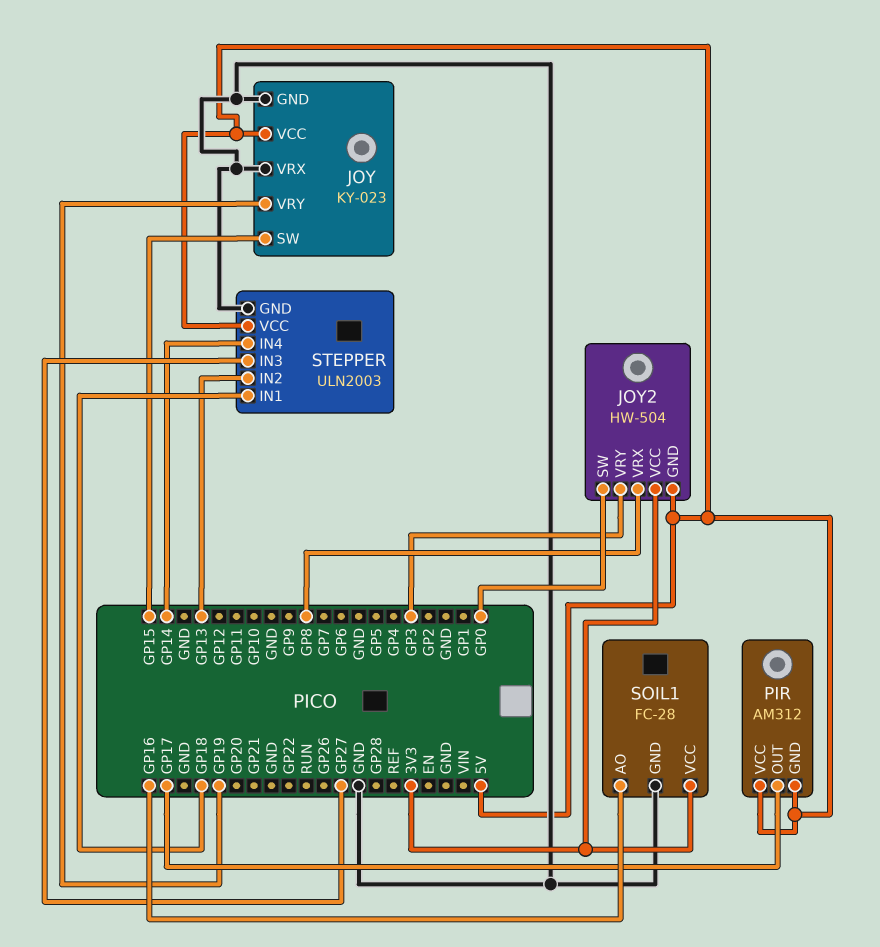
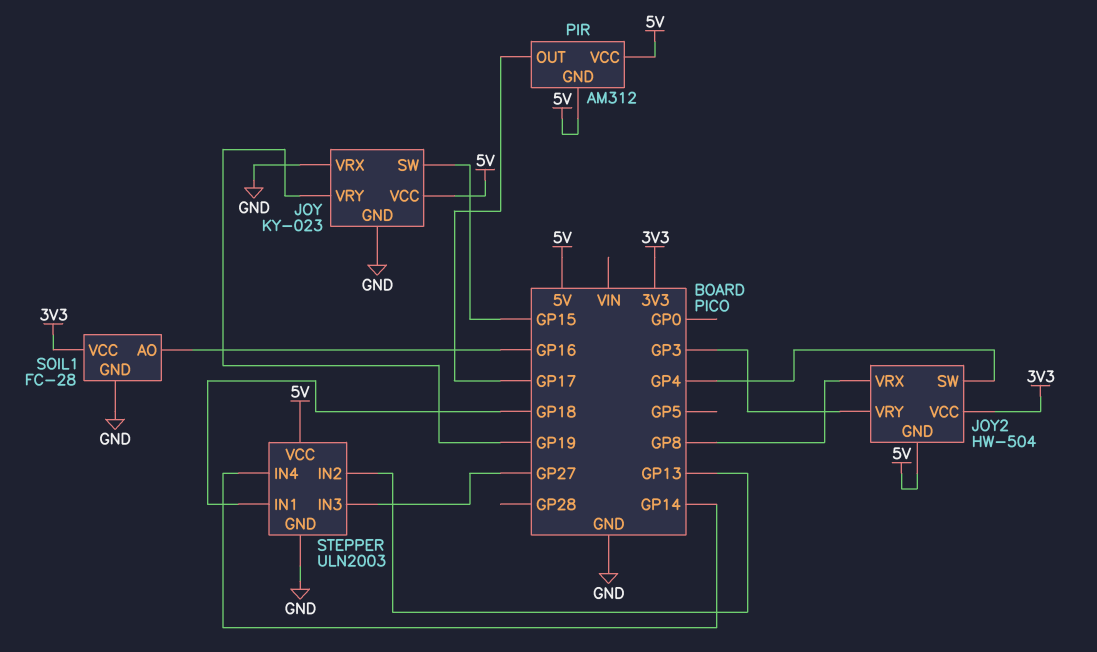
JOY2 pin SW: GP0 -> GP4

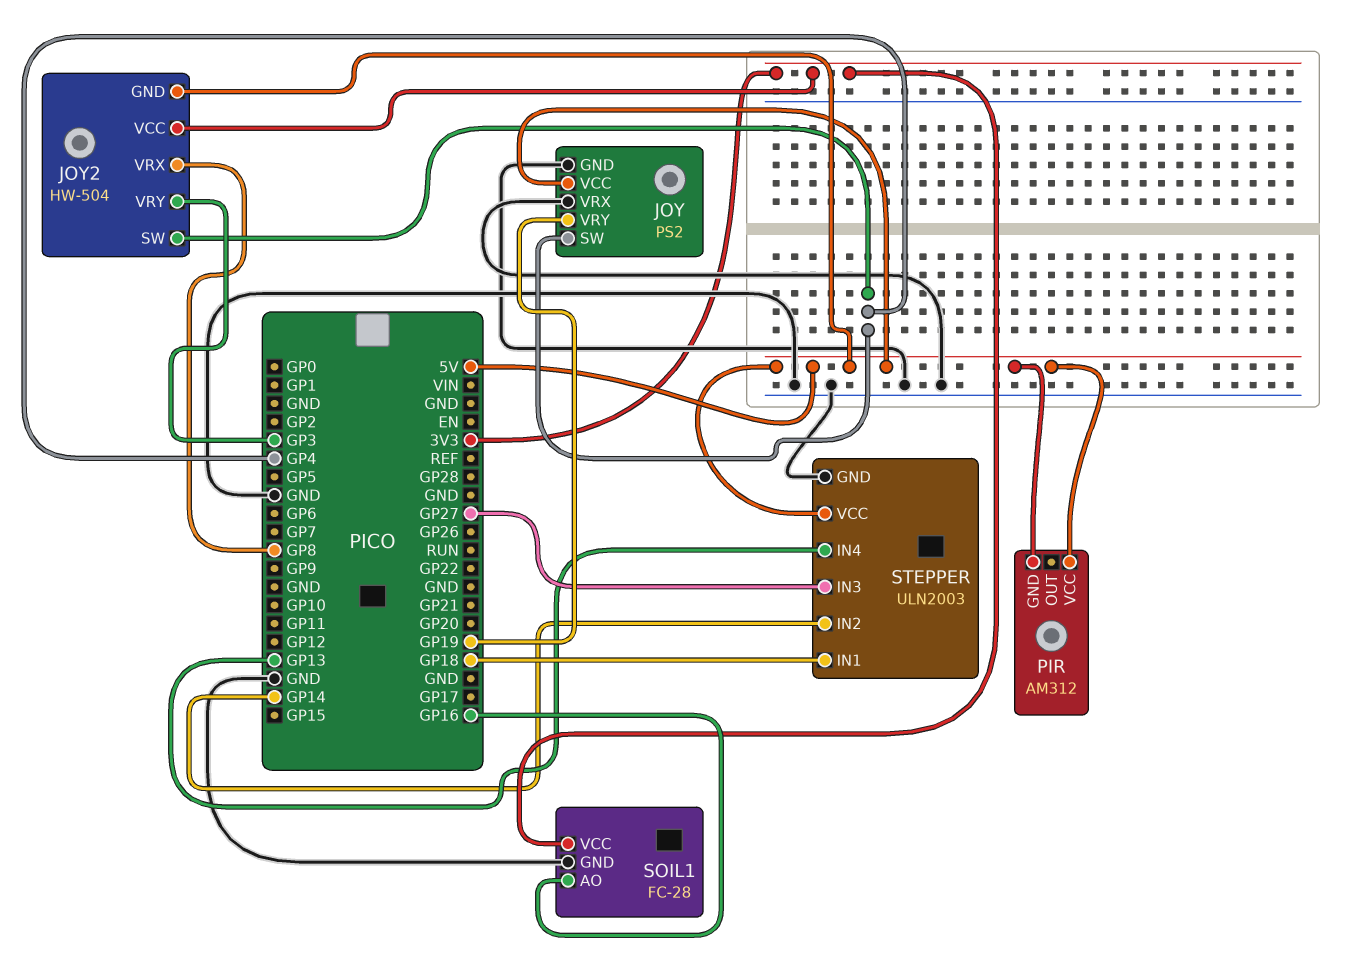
JOY: KY-023 -> PS2
JOY pin SW: GP15 -> GP4
PIR pin OUT: GP17 -> none
STEPPER pin IN2: GP13 -> GP14
STEPPER pin IN4: GP14 -> GP13

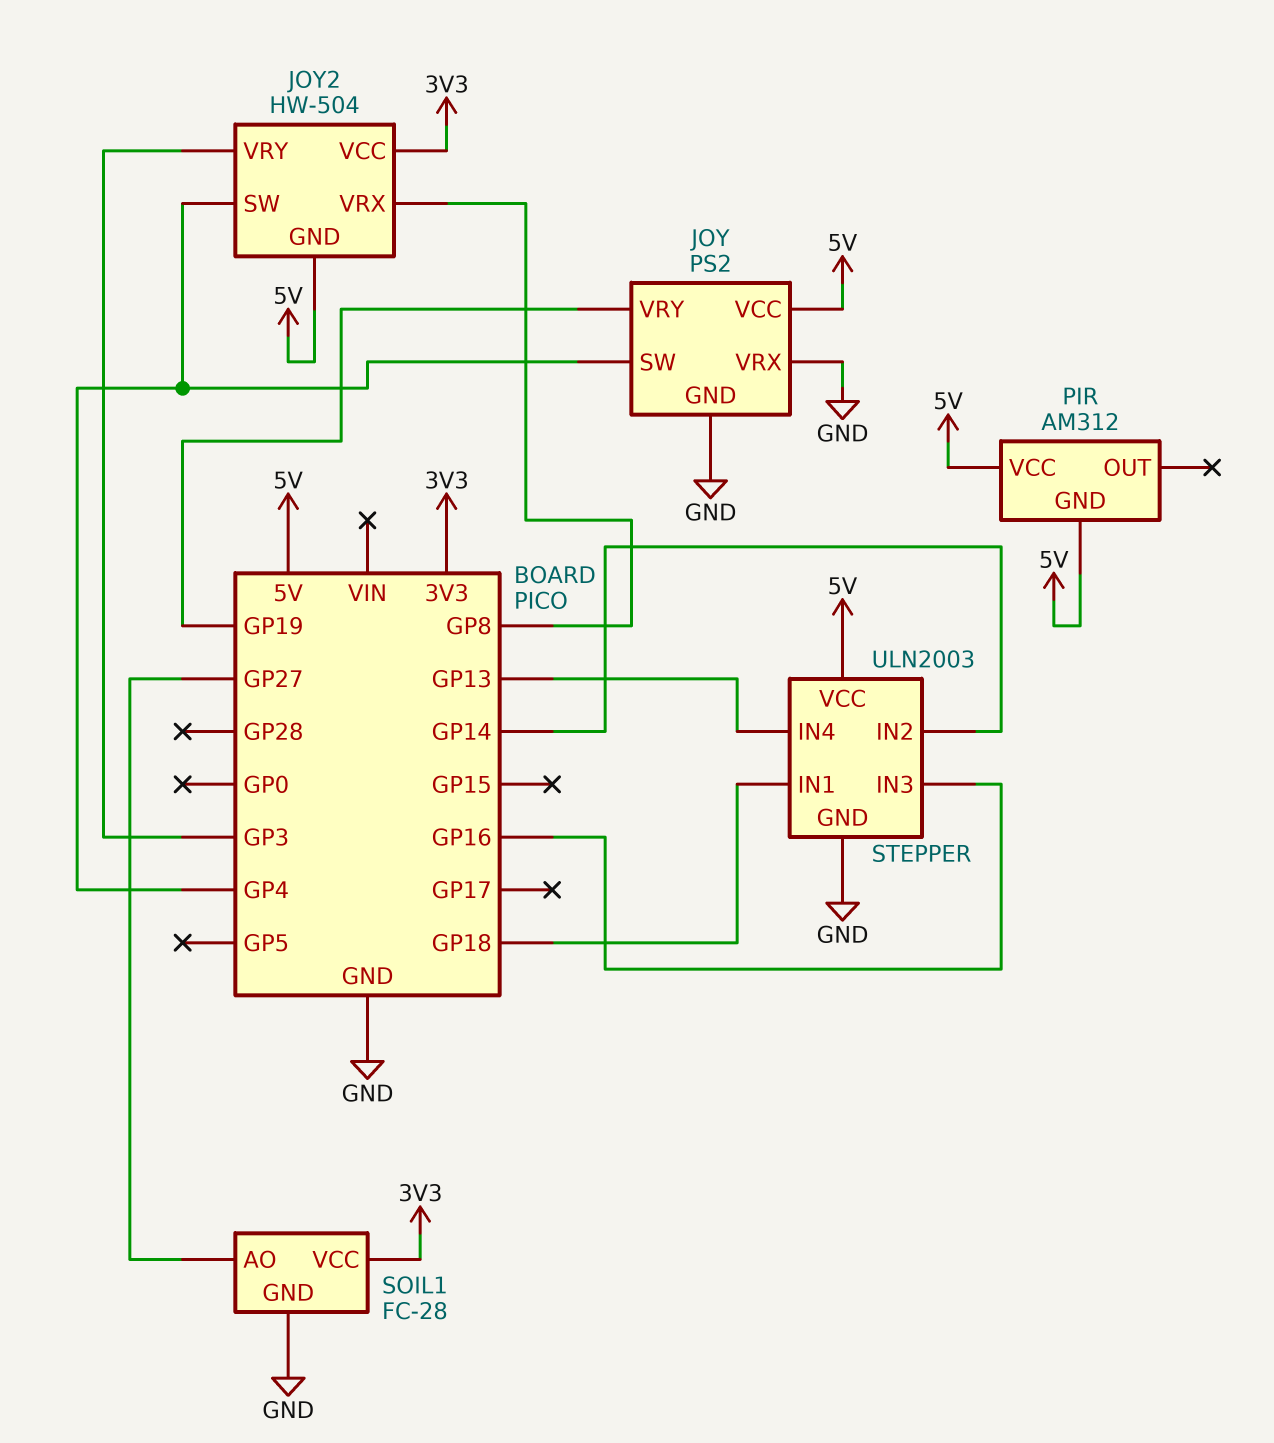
SOIL1 pin AO: GP16 -> GP27
STEPPER pin IN3: GP27 -> GP16

